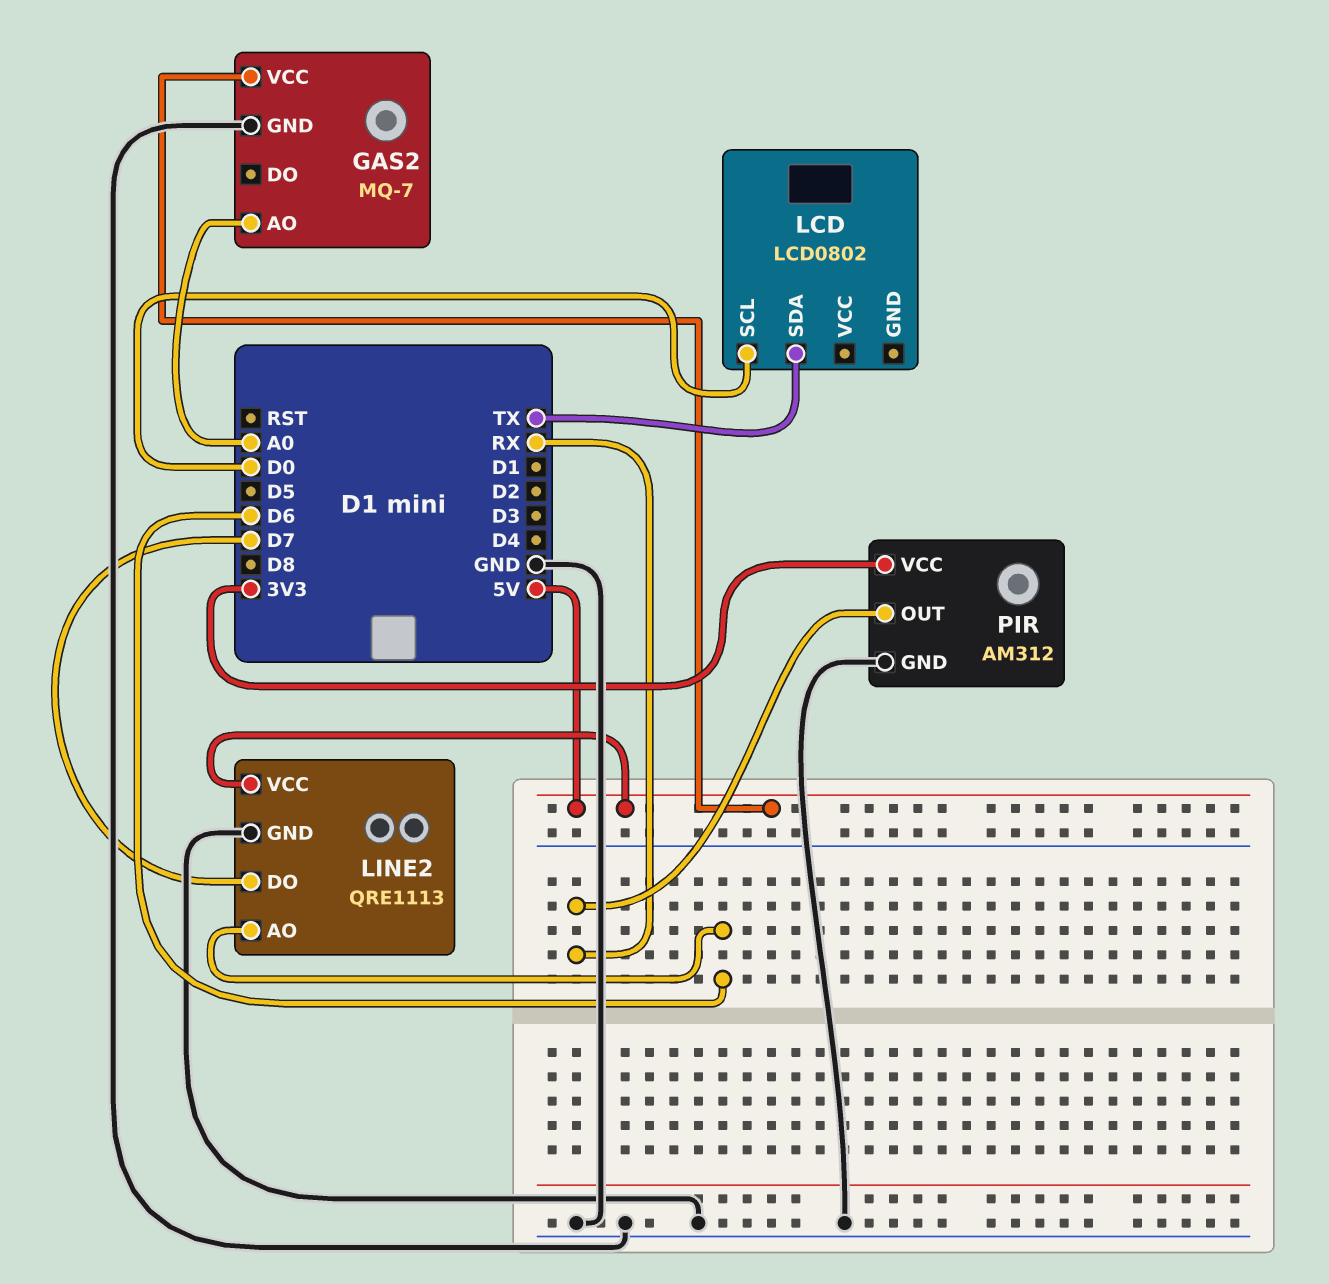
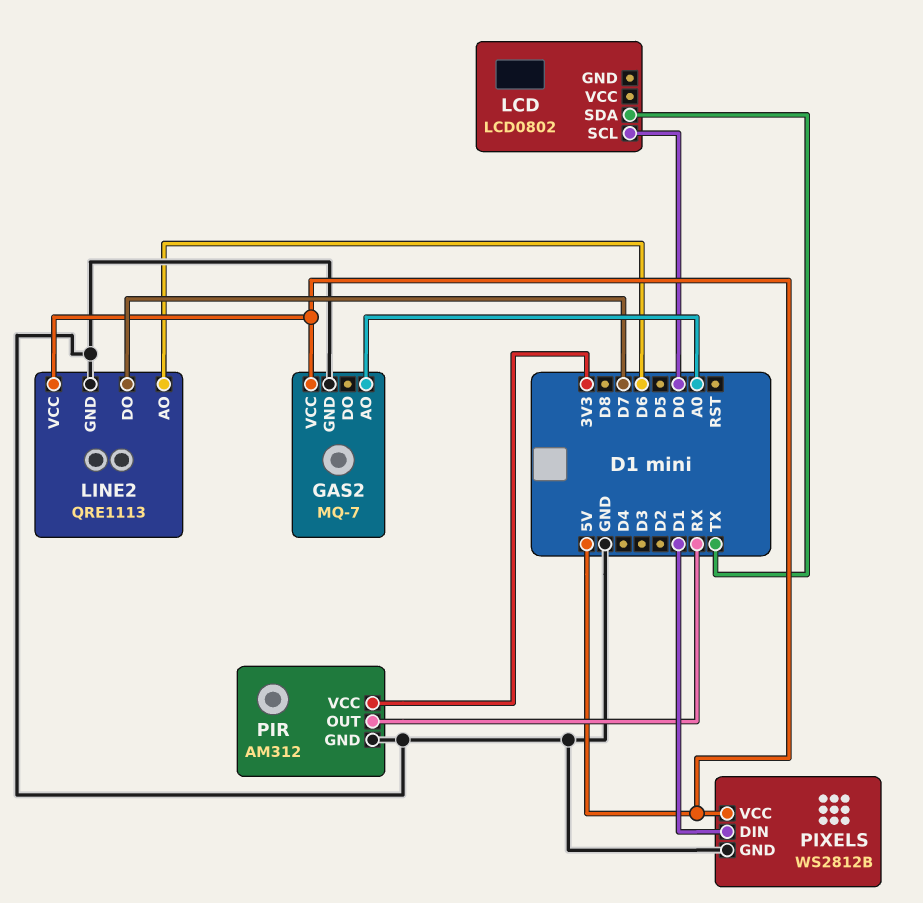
PIXELS: none -> WS2812B
PIXELS pin DIN: none -> D1
PIXELS pin GND: none -> GND
PIXELS pin VCC: none -> 5V

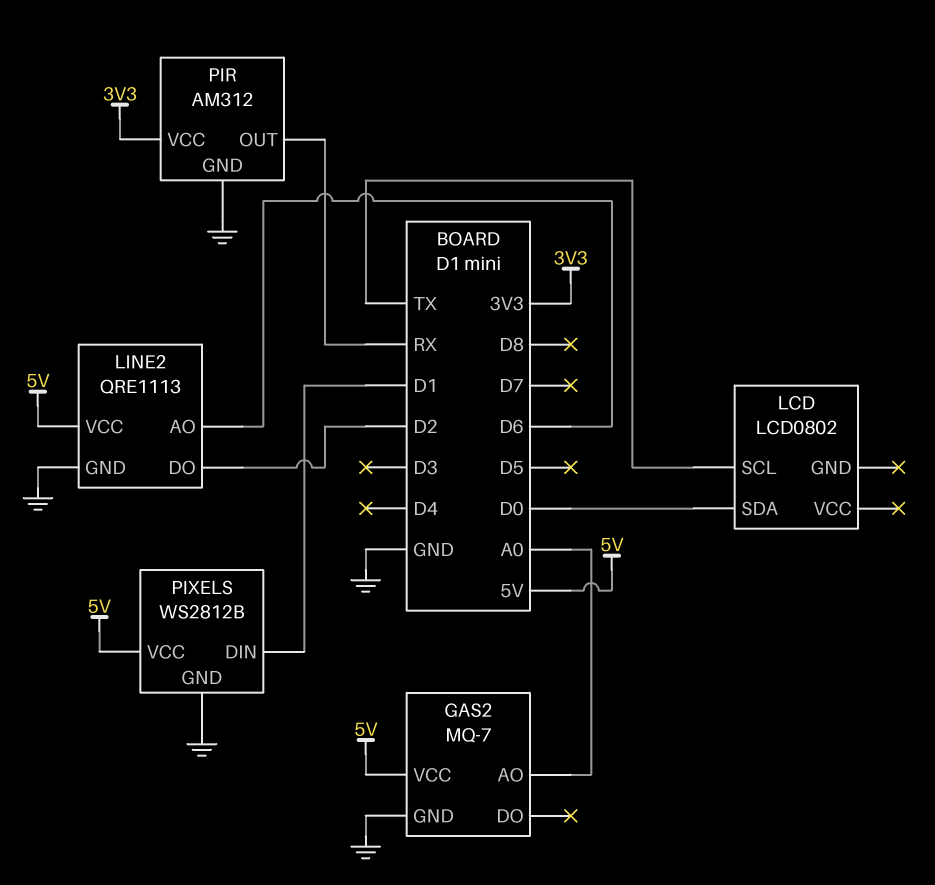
LCD pin SCL: D0 -> TX
LCD pin SDA: TX -> D0
LINE2 pin DO: D7 -> D2

